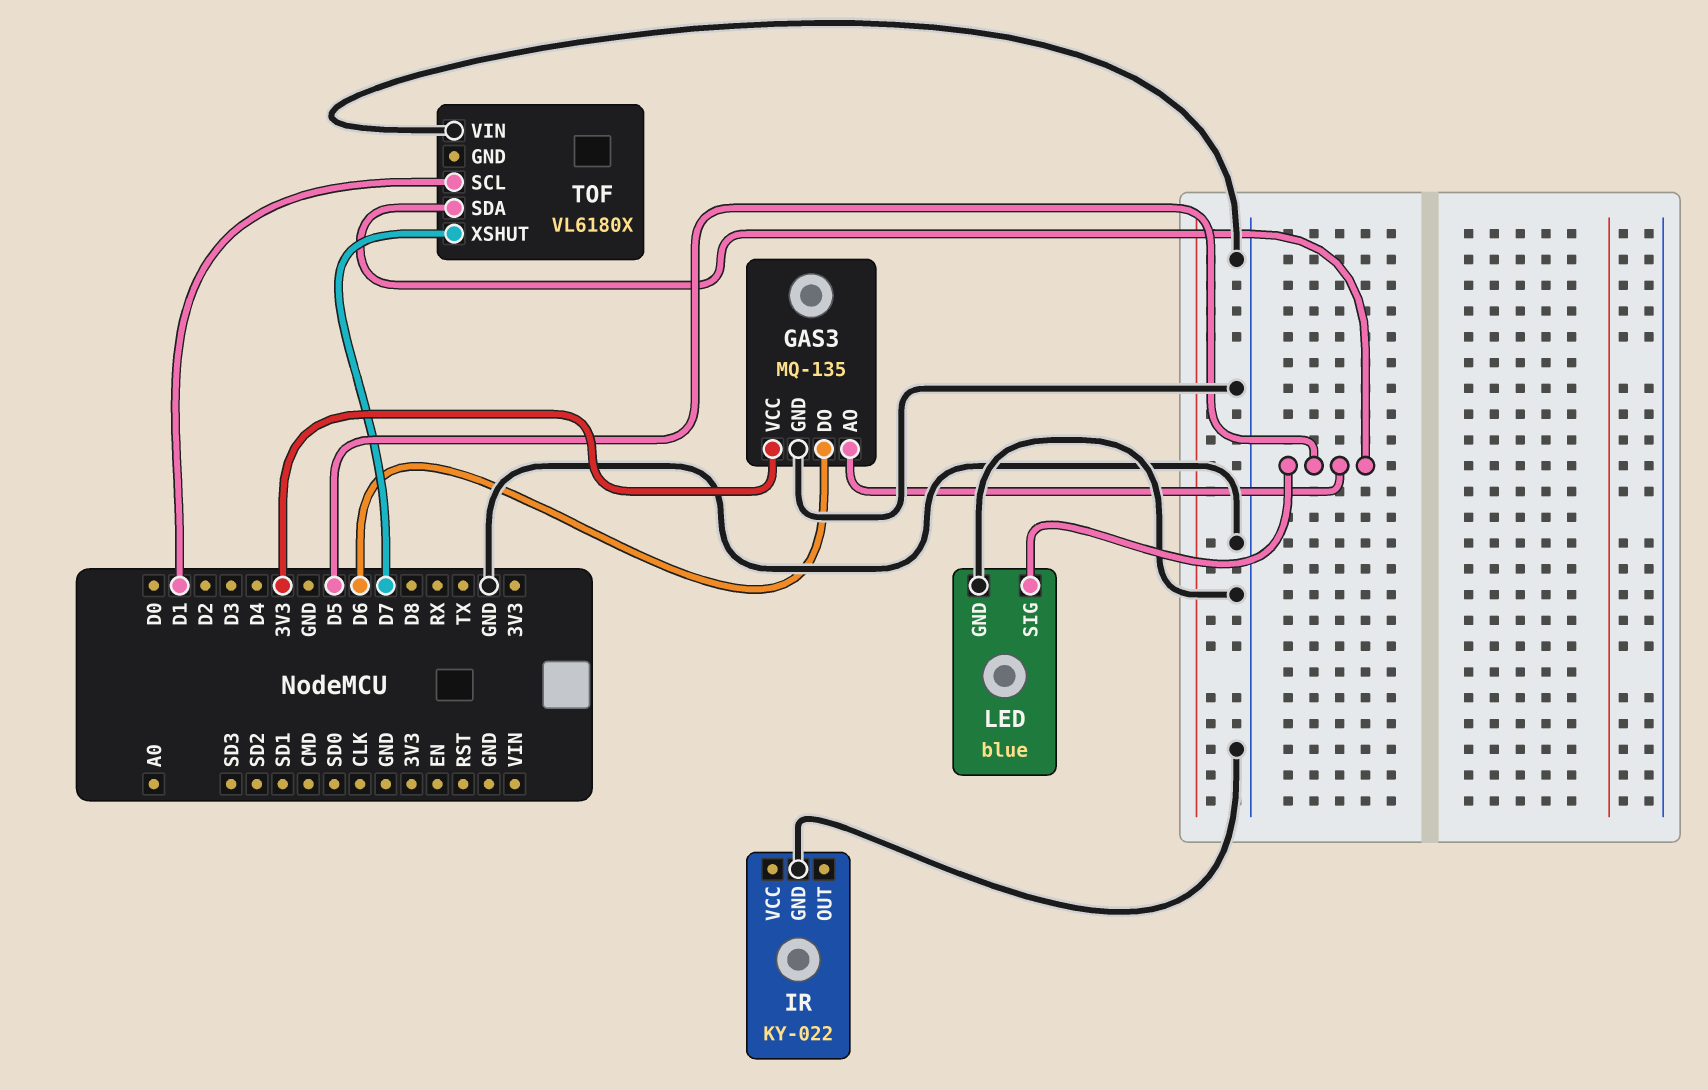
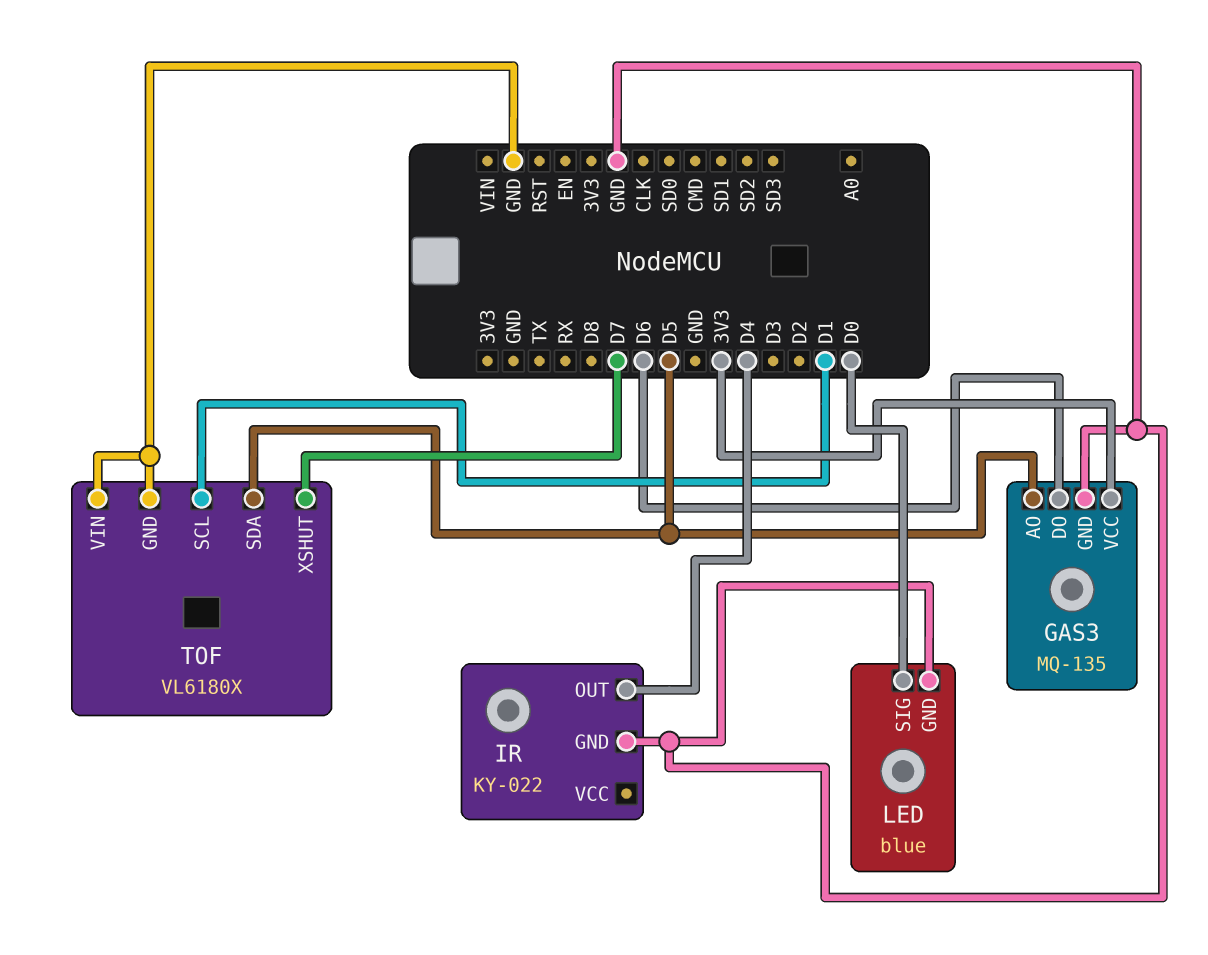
IR pin OUT: none -> D4
LED pin SIG: D5 -> D0
TOF pin GND: none -> GND

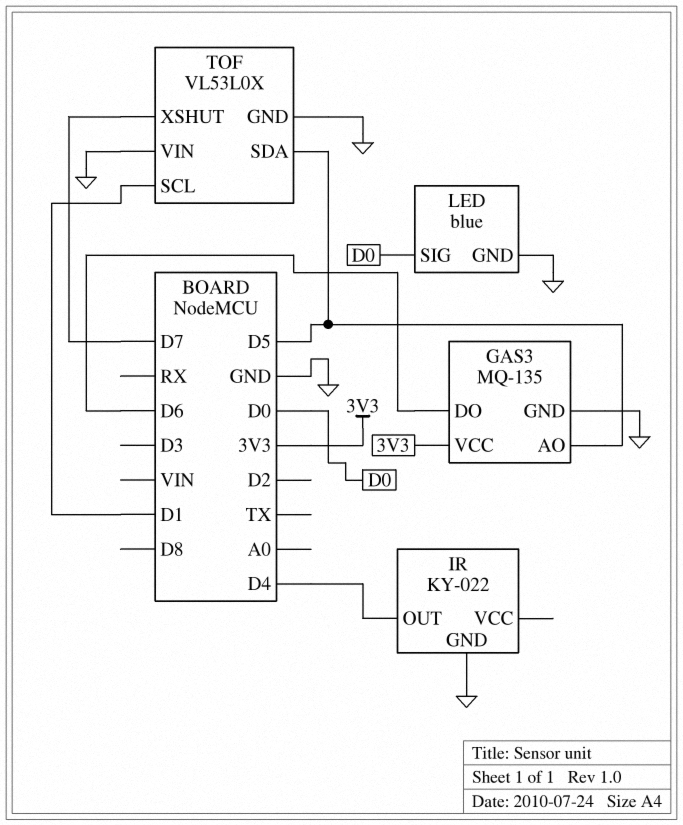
TOF: VL6180X -> VL53L0X

